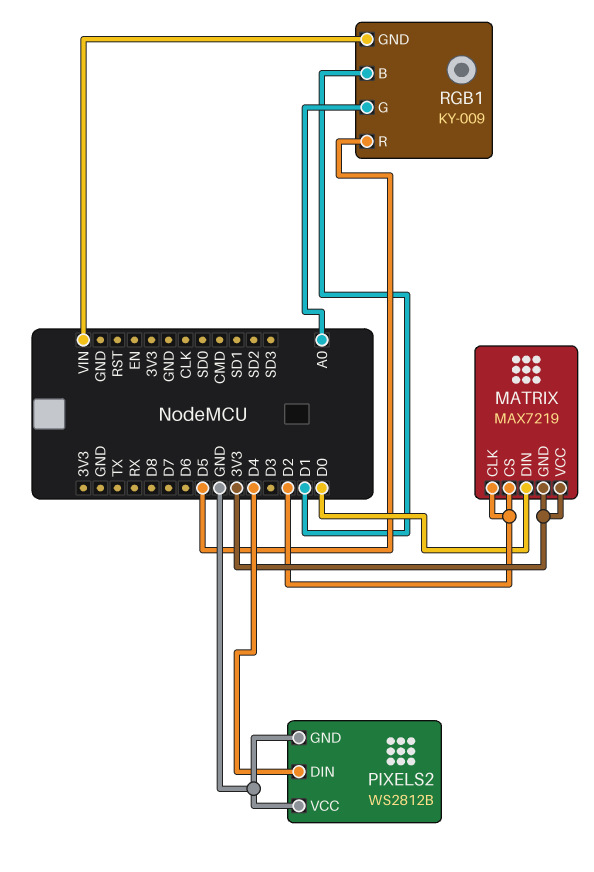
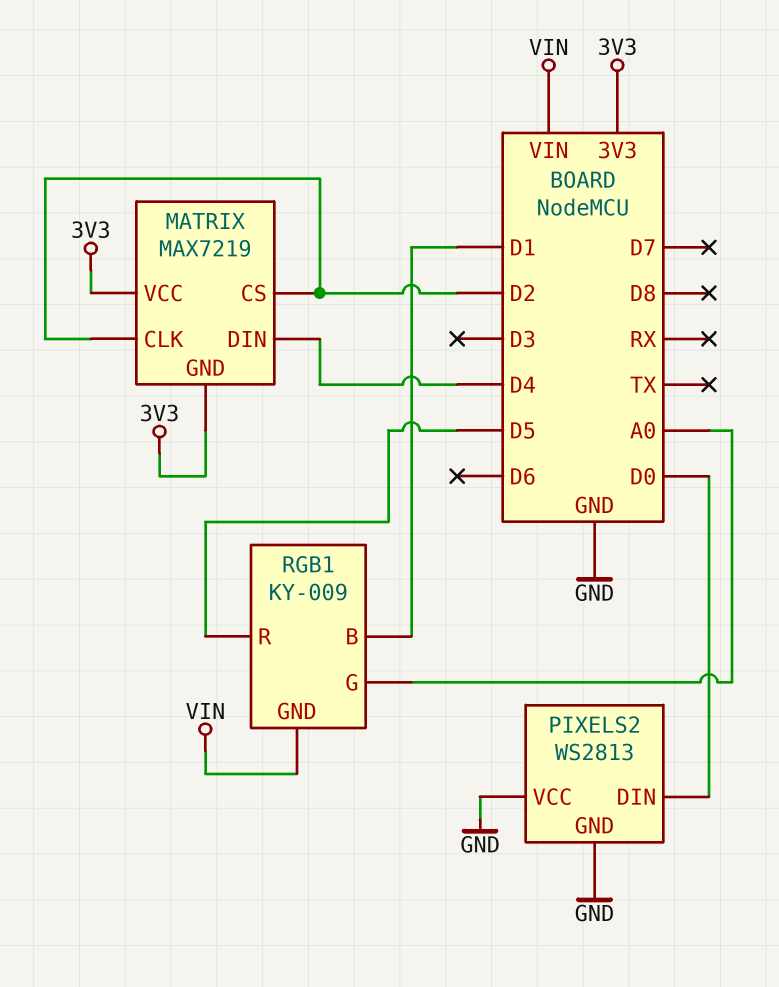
MATRIX pin DIN: D0 -> D4
PIXELS2: WS2812B -> WS2813
PIXELS2 pin DIN: D4 -> D0

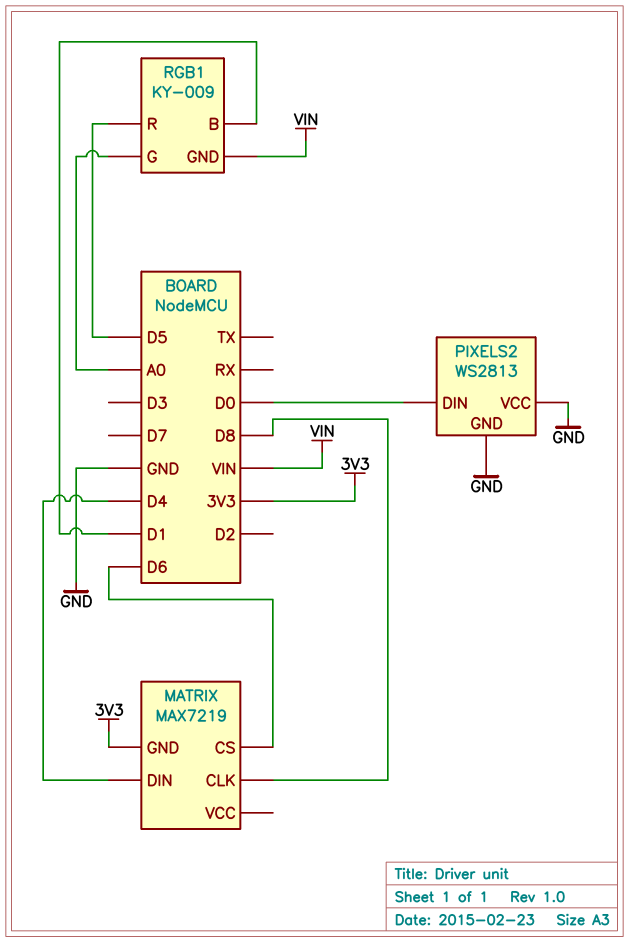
MATRIX pin CLK: D2 -> D8
MATRIX pin CS: D2 -> D6
MATRIX pin VCC: 3V3 -> none

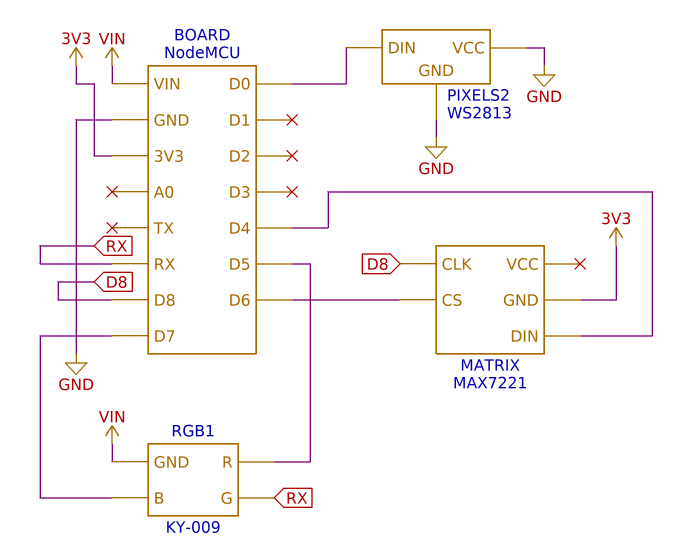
MATRIX: MAX7219 -> MAX7221
RGB1 pin B: D1 -> D7
RGB1 pin G: A0 -> RX

